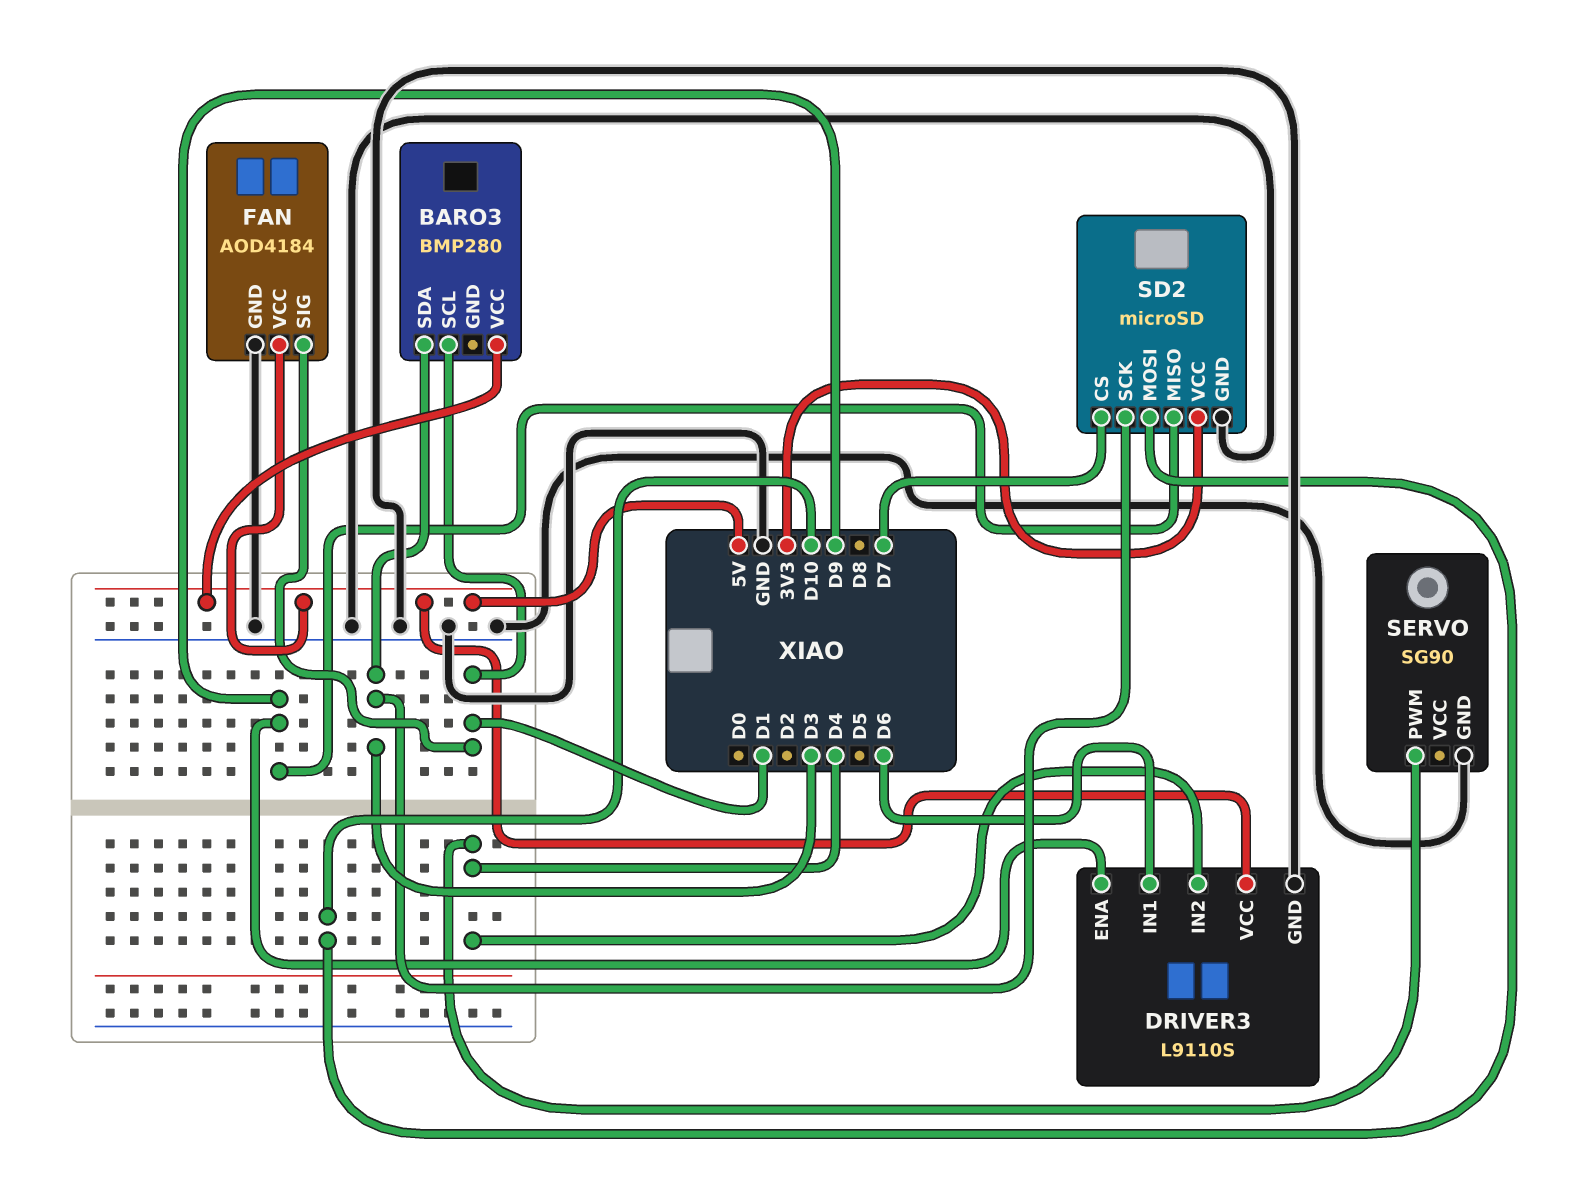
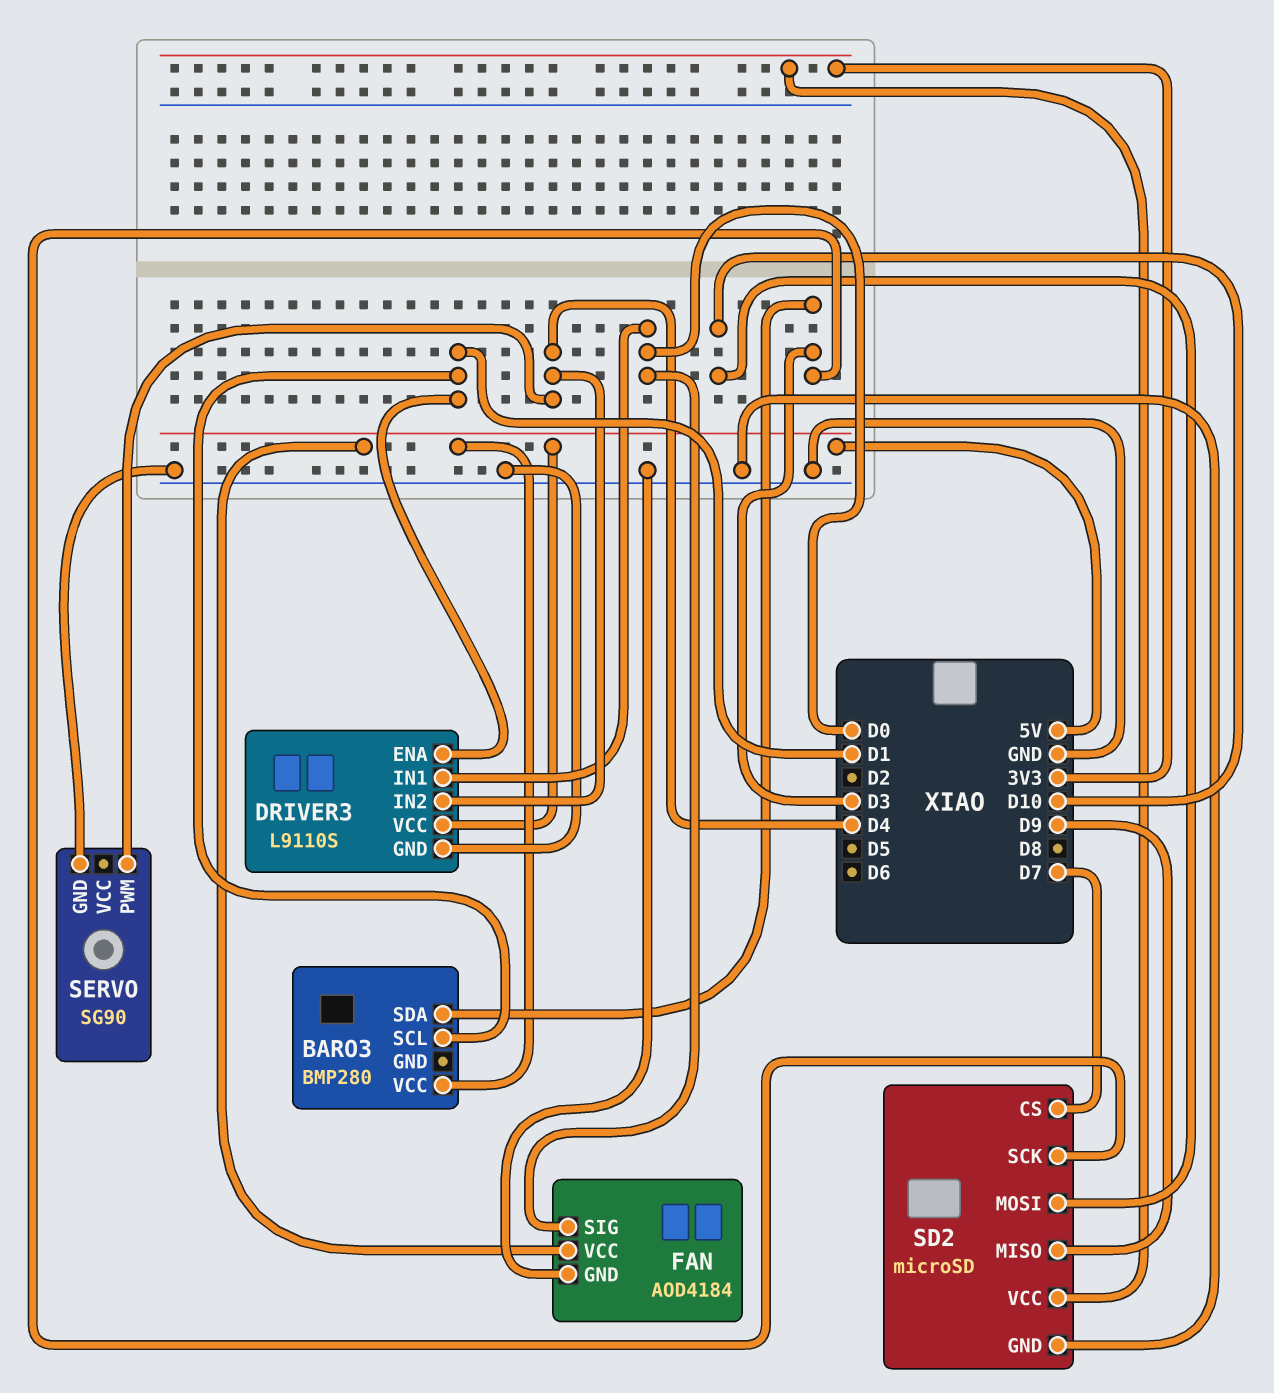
DRIVER3 pin ENA: D9 -> D1
DRIVER3 pin IN1: D6 -> D0
FAN pin SIG: D1 -> D0

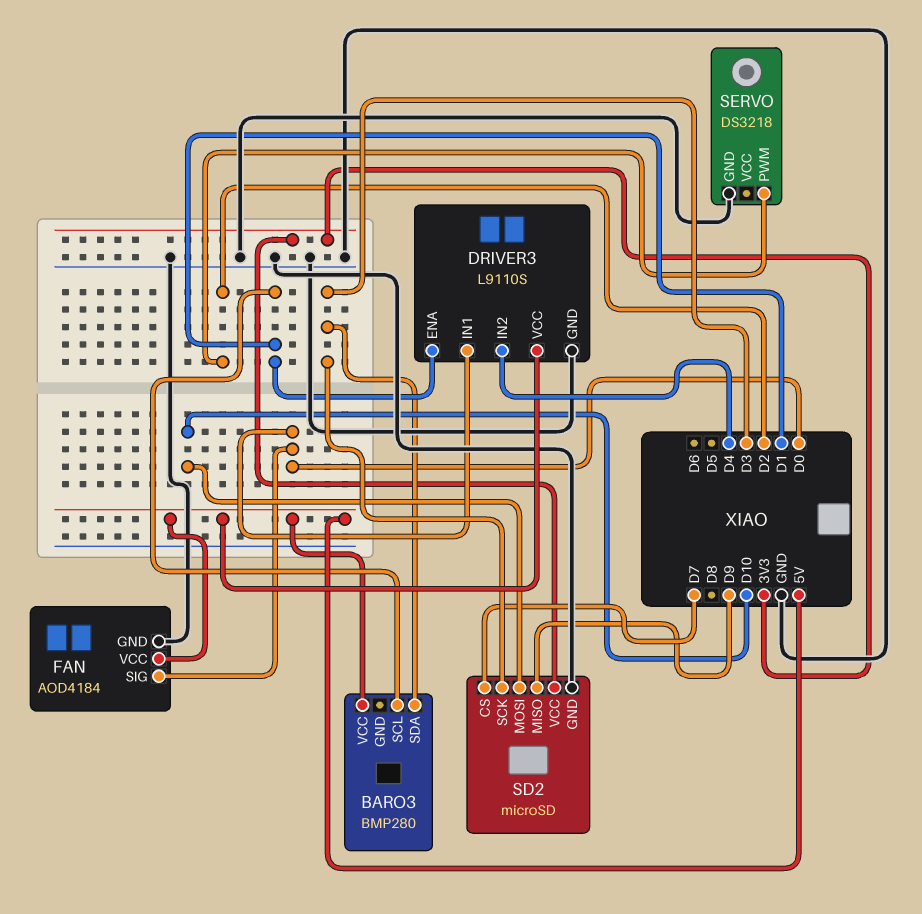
SERVO: SG90 -> DS3218
SERVO pin PWM: D4 -> D2

